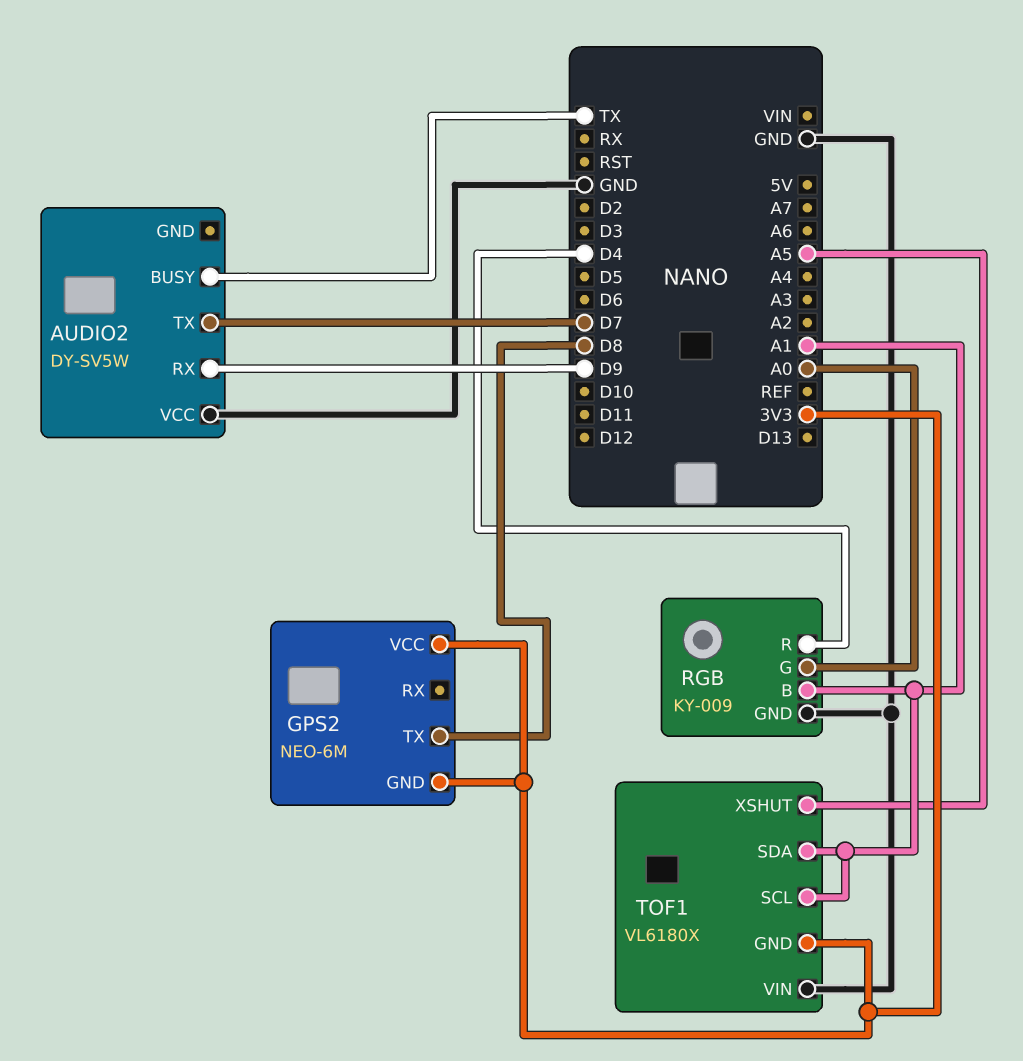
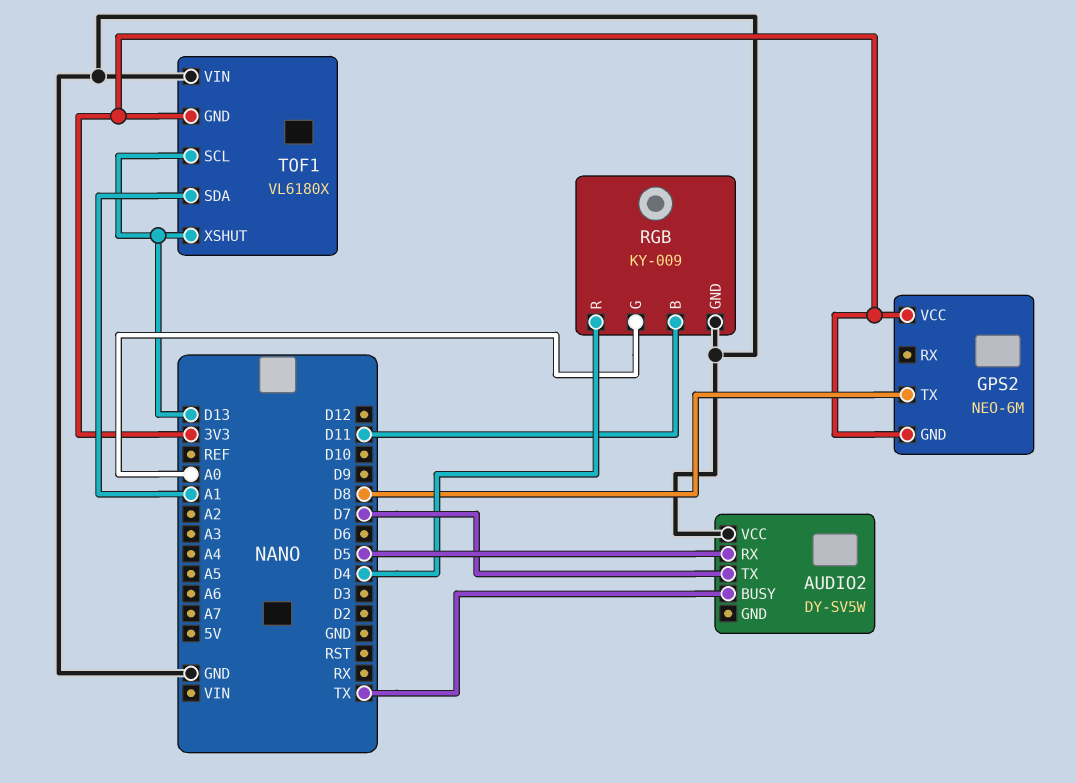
AUDIO2 pin RX: D9 -> D5
RGB pin B: A1 -> D11
TOF1 pin SCL: A1 -> D13
TOF1 pin XSHUT: A5 -> D13

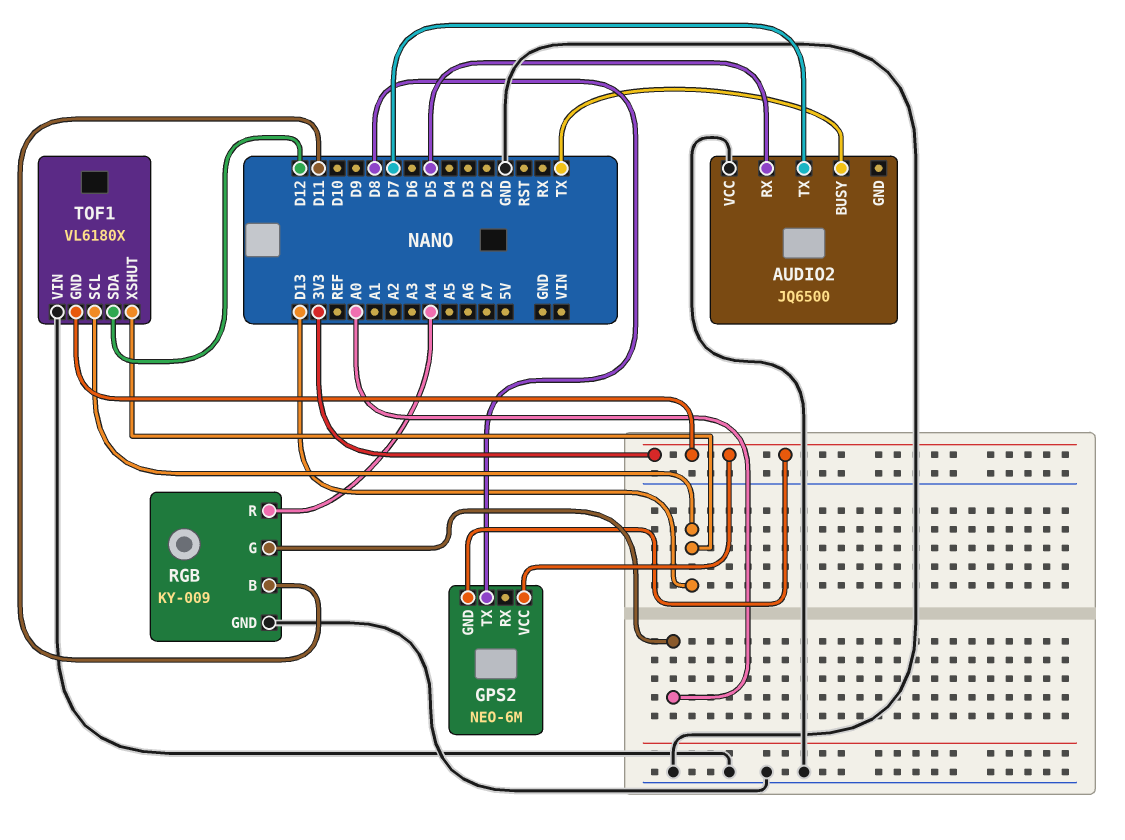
AUDIO2: DY-SV5W -> JQ6500
RGB pin R: D4 -> A4
TOF1 pin SDA: A1 -> D12

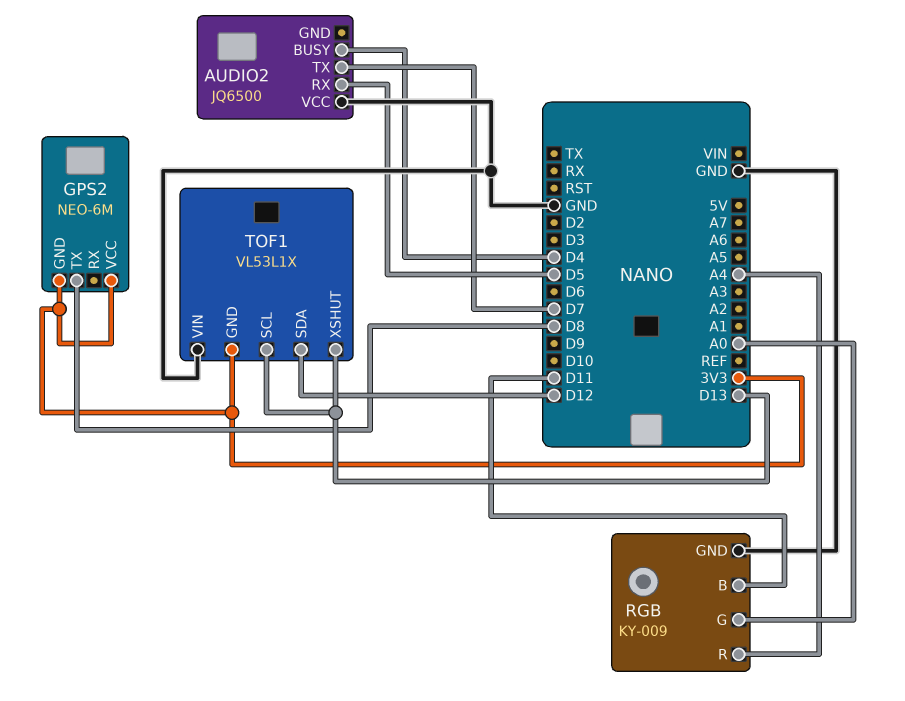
AUDIO2 pin BUSY: TX -> D4
TOF1: VL6180X -> VL53L1X

